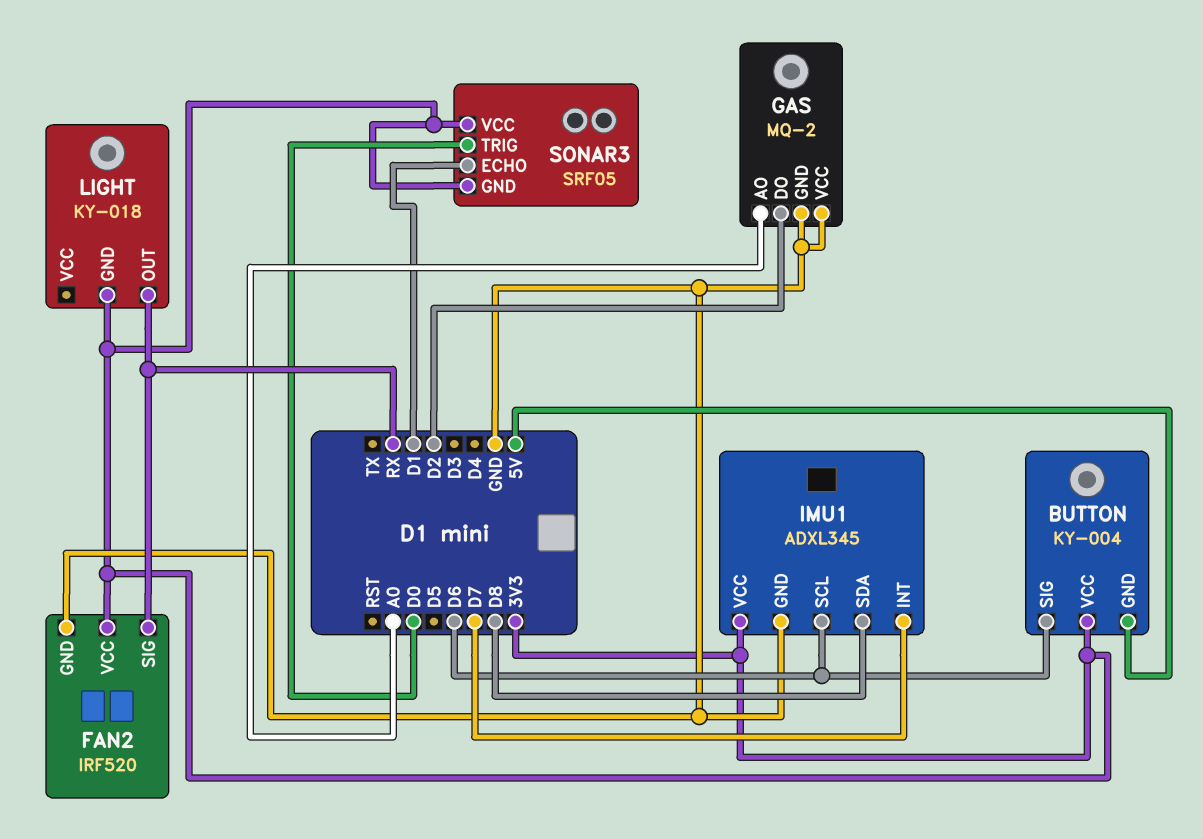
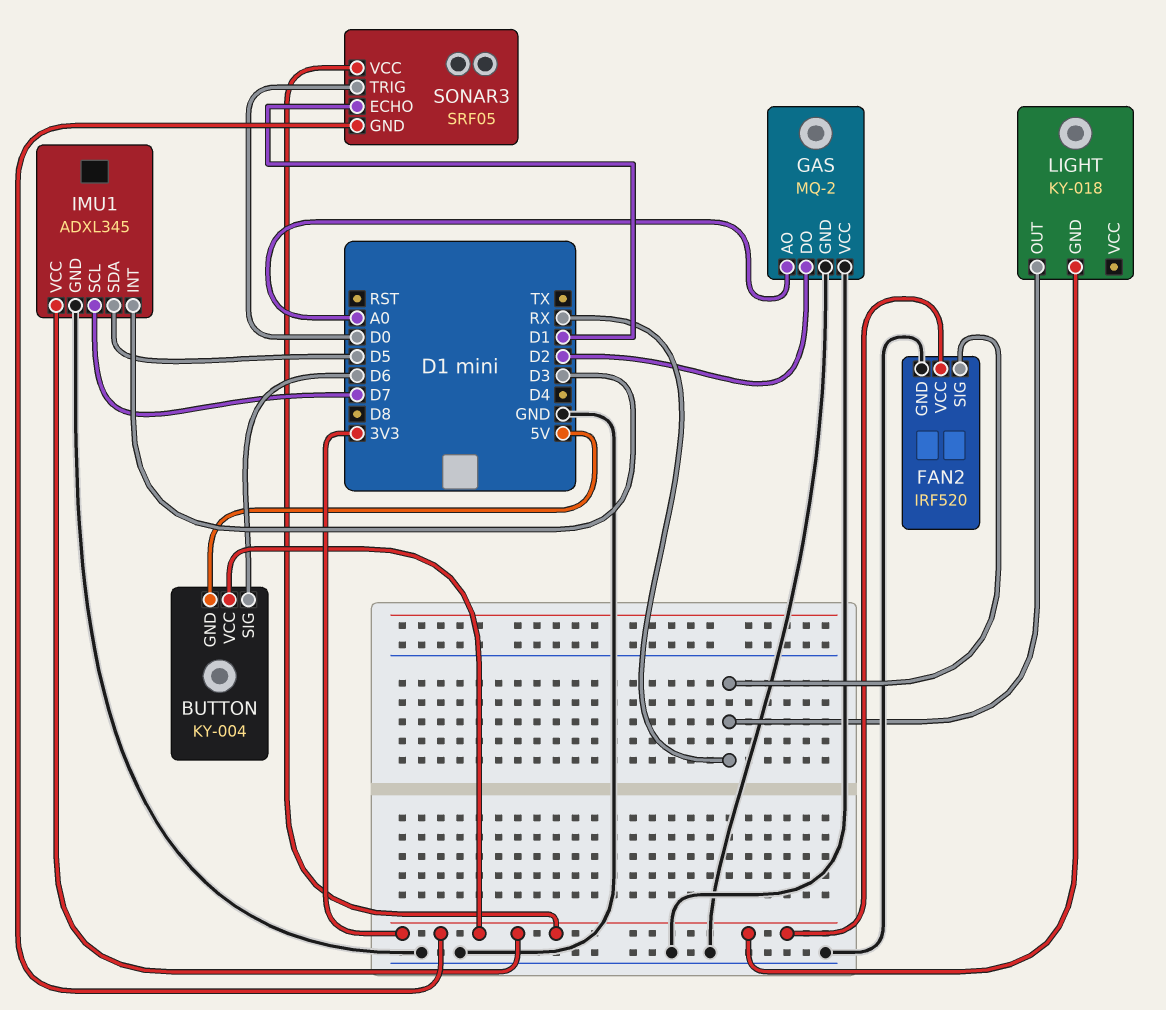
IMU1 pin INT: D7 -> D3
IMU1 pin SCL: D6 -> D7
IMU1 pin SDA: D8 -> D5

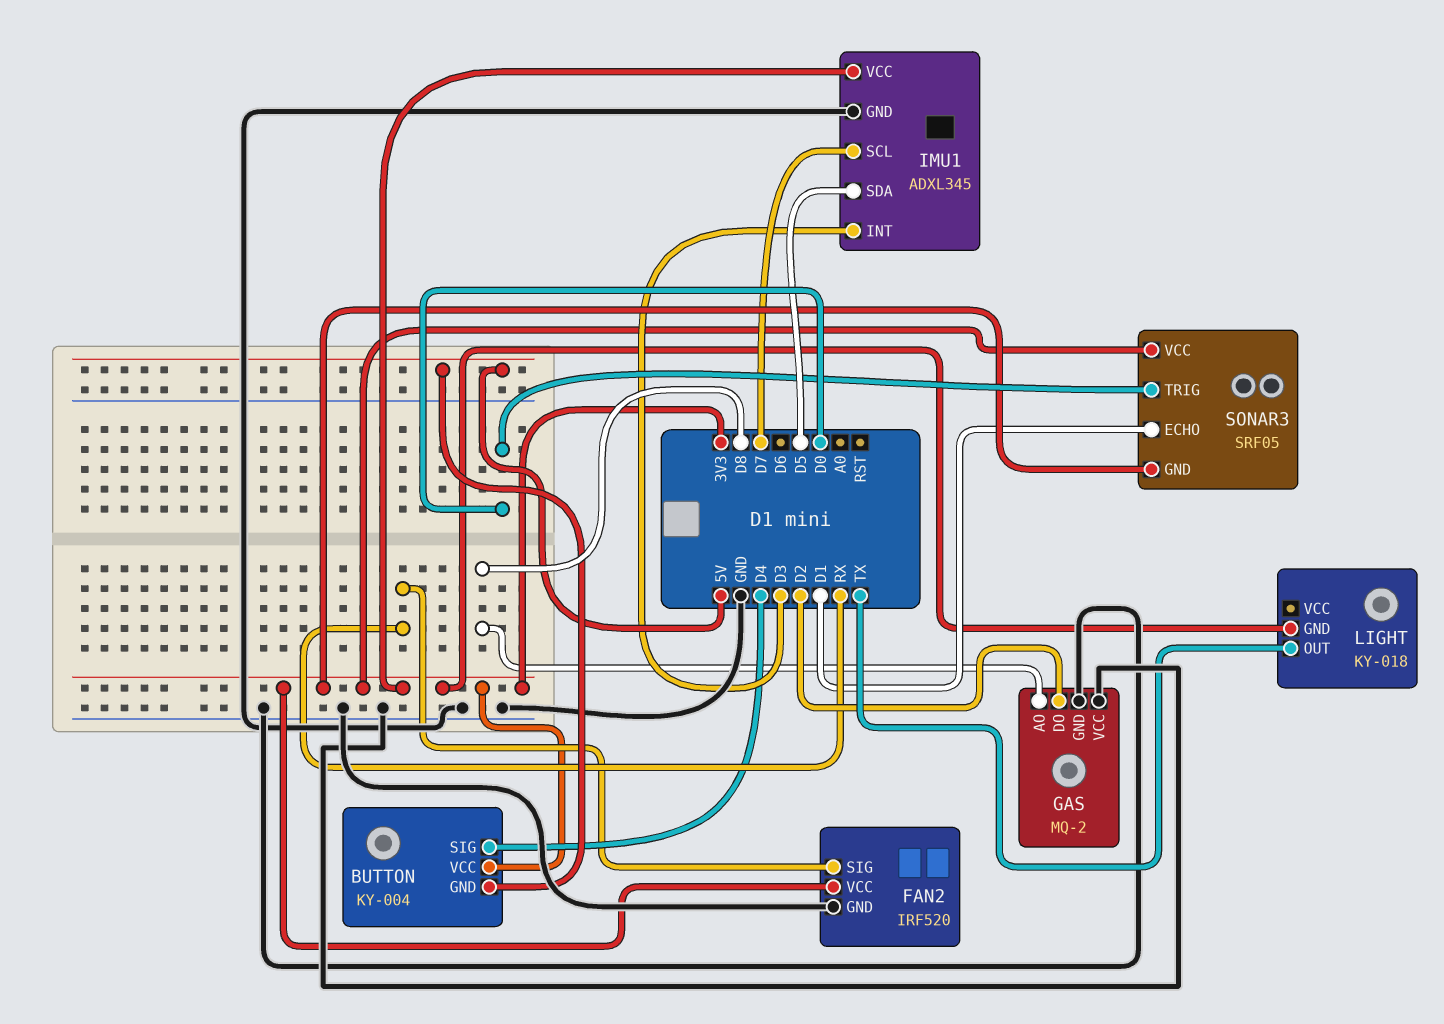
BUTTON pin SIG: D6 -> D4
GAS pin AO: A0 -> D8
LIGHT pin OUT: RX -> TX

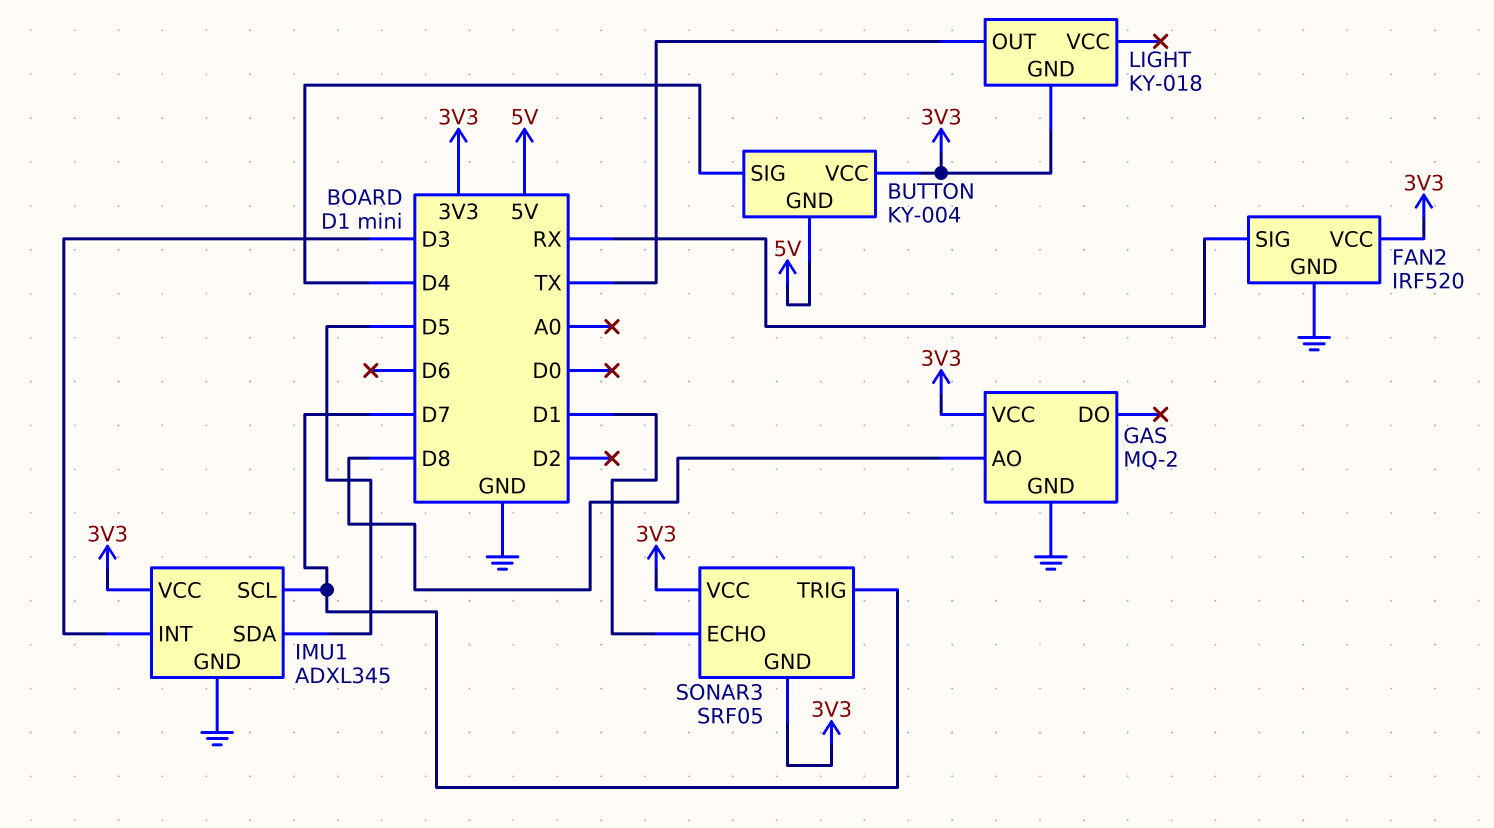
GAS pin DO: D2 -> none
GAS pin VCC: GND -> 3V3
SONAR3 pin TRIG: D0 -> D7

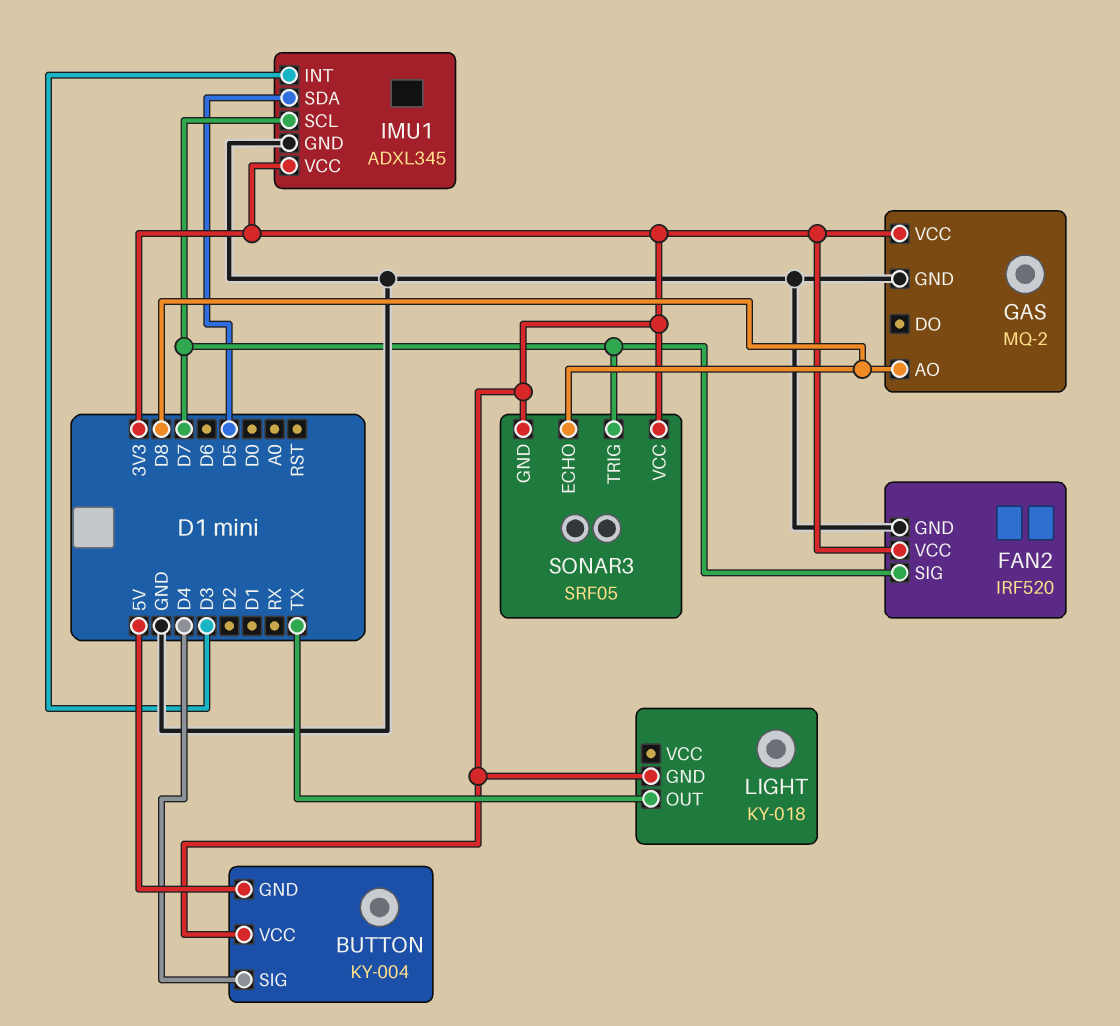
FAN2 pin SIG: RX -> D7
SONAR3 pin ECHO: D1 -> D8

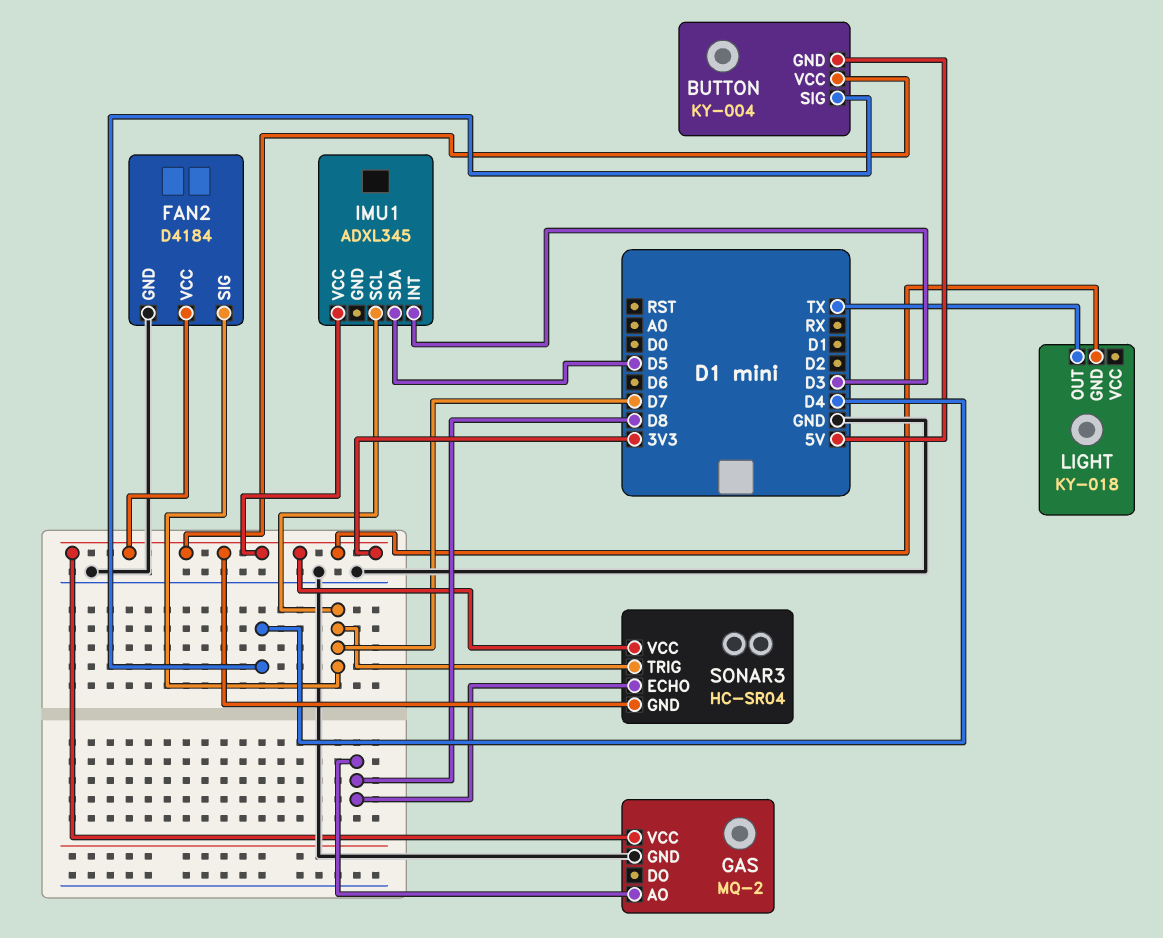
FAN2: IRF520 -> D4184
IMU1 pin GND: GND -> none
SONAR3: SRF05 -> HC-SR04

